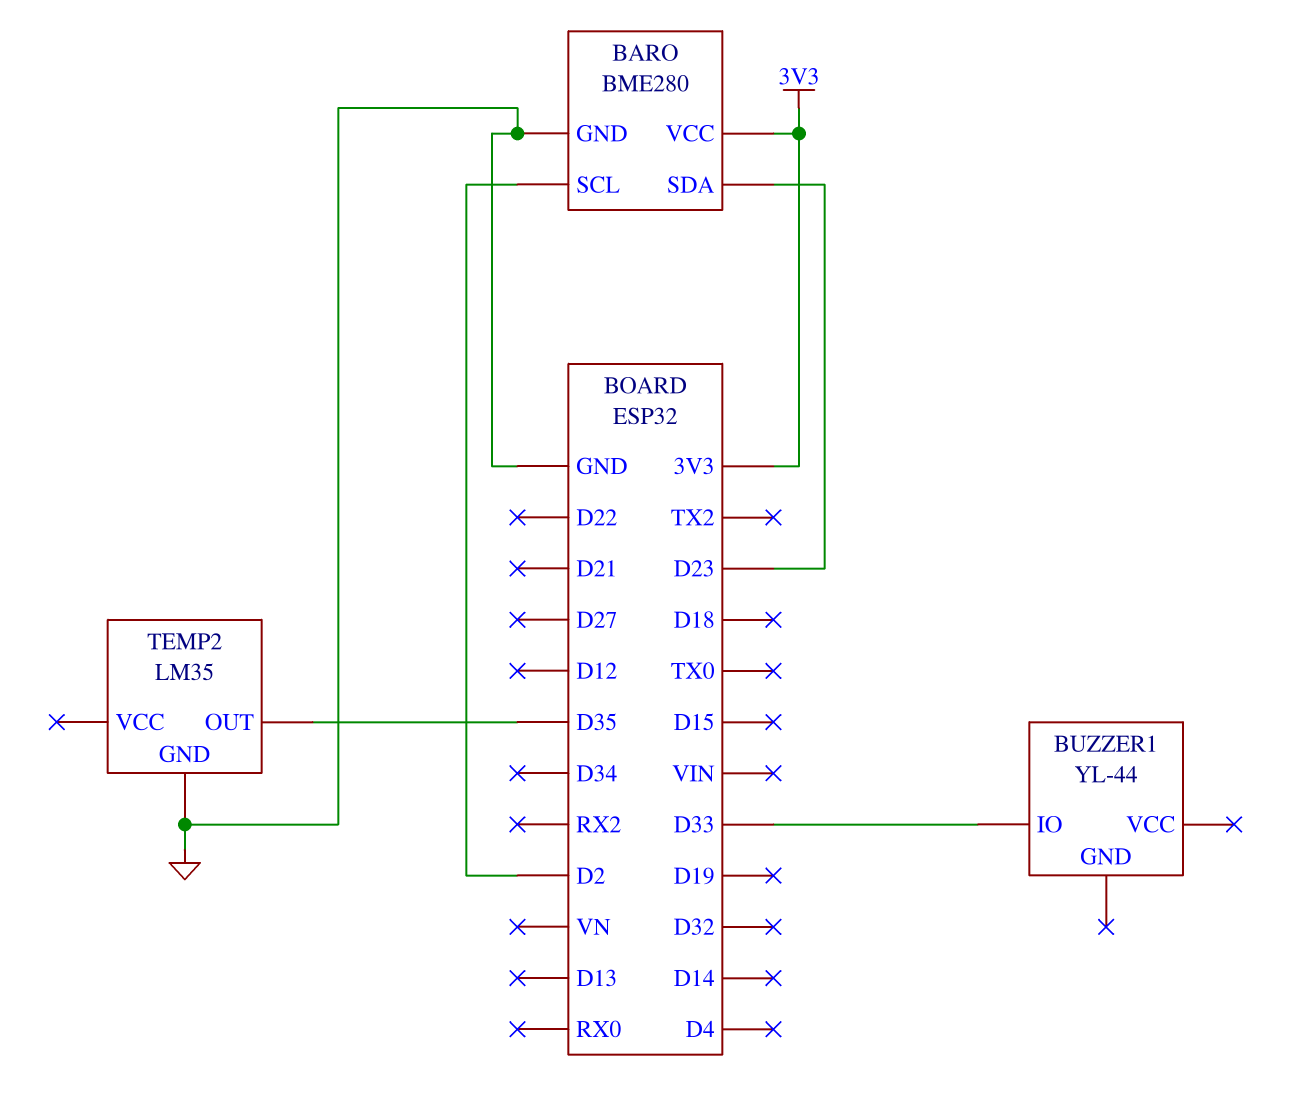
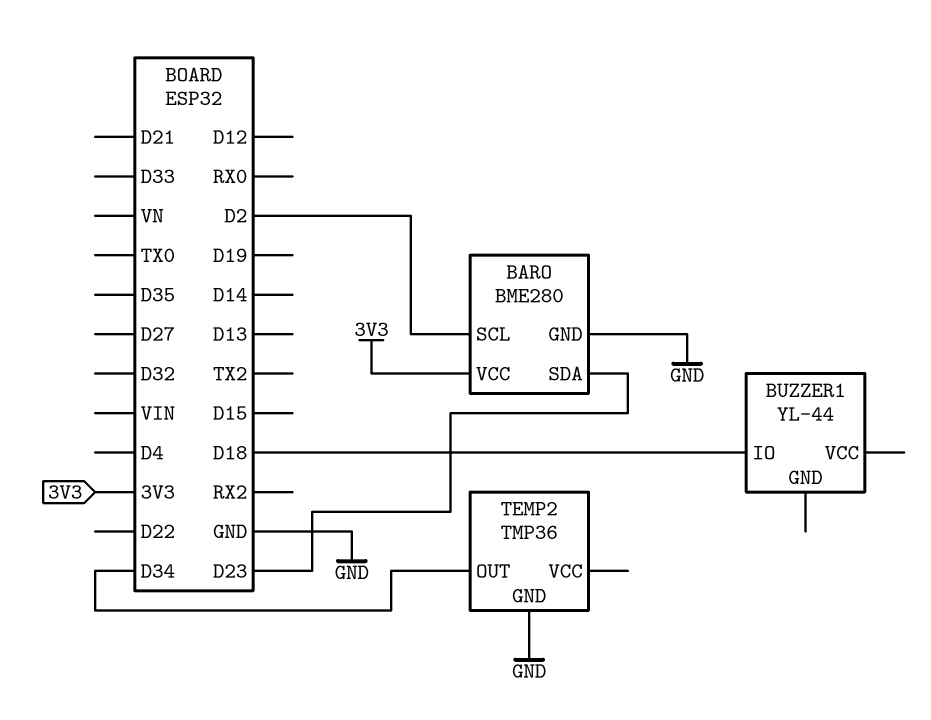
BUZZER1 pin IO: D33 -> D18
TEMP2: LM35 -> TMP36
TEMP2 pin OUT: D35 -> D34

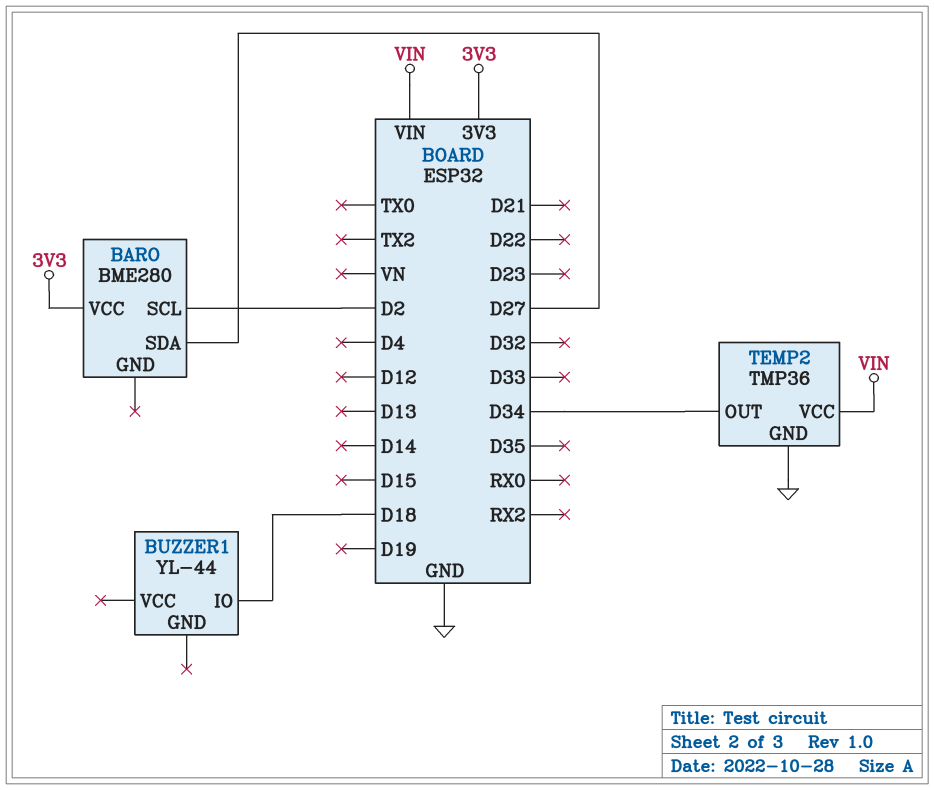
BARO pin GND: GND -> none
BARO pin SDA: D23 -> D27
TEMP2 pin VCC: none -> VIN

